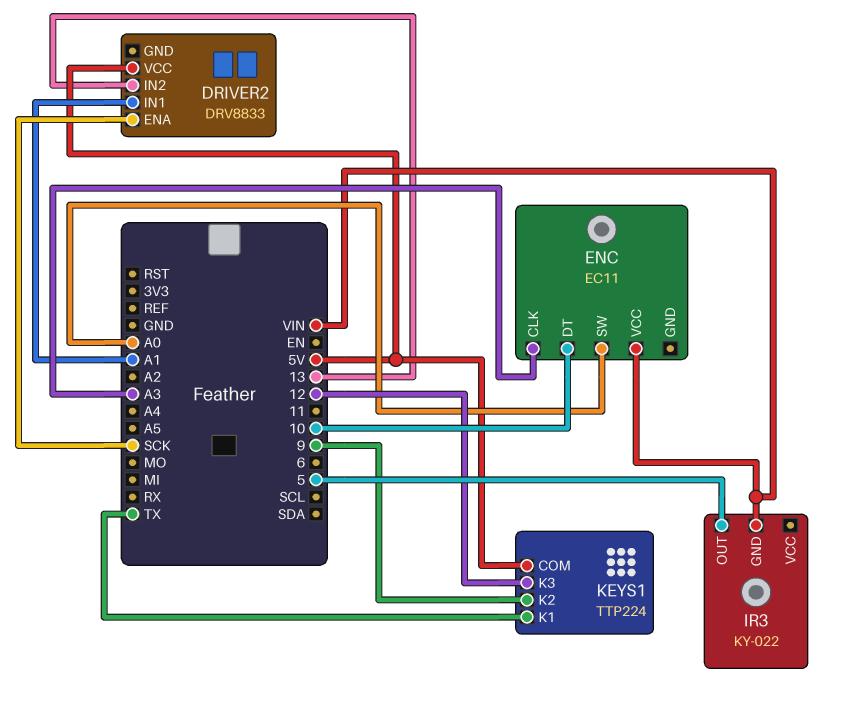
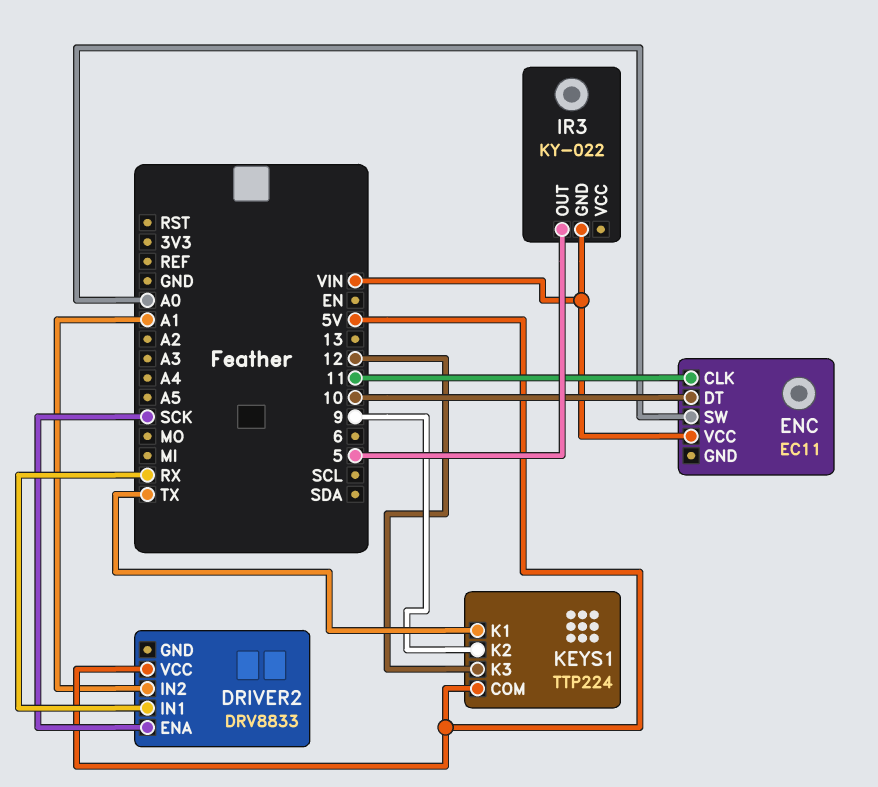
DRIVER2 pin IN1: A1 -> RX
DRIVER2 pin IN2: 13 -> A1
ENC pin CLK: A3 -> 11

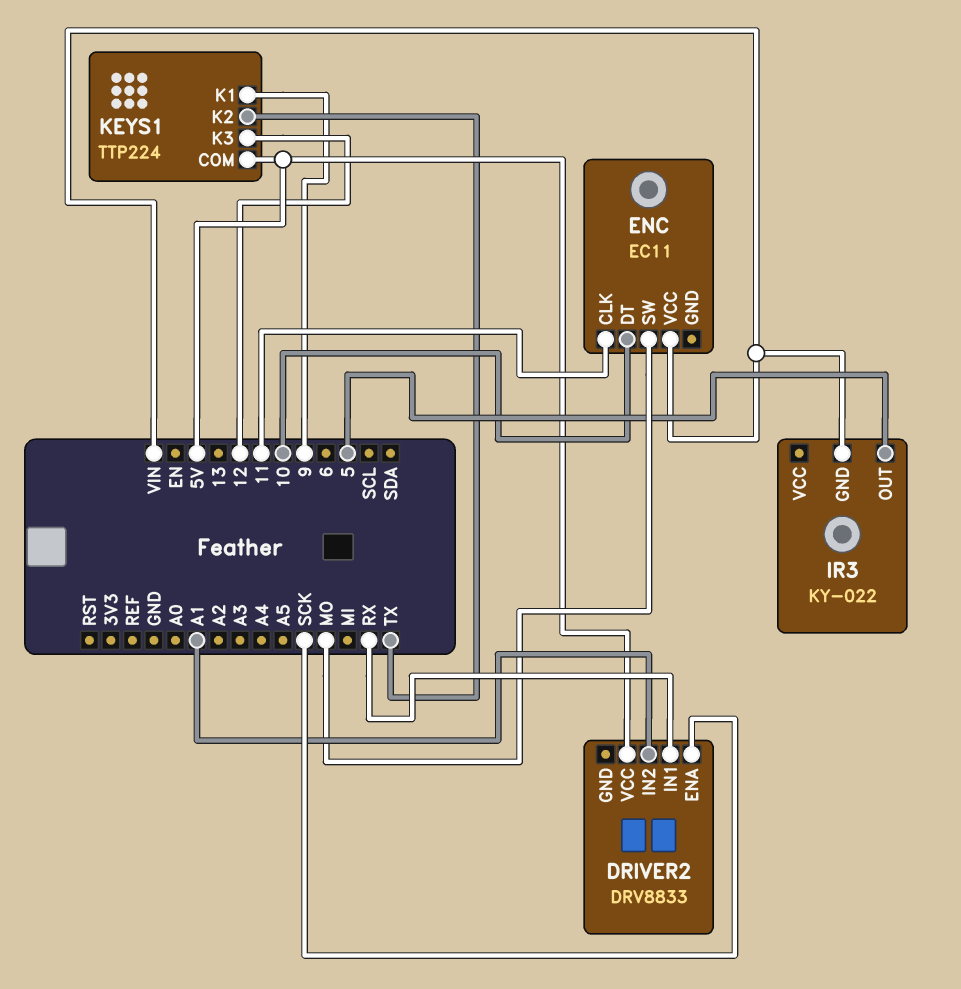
ENC pin SW: A0 -> MO
KEYS1 pin K1: TX -> 9
KEYS1 pin K2: 9 -> TX

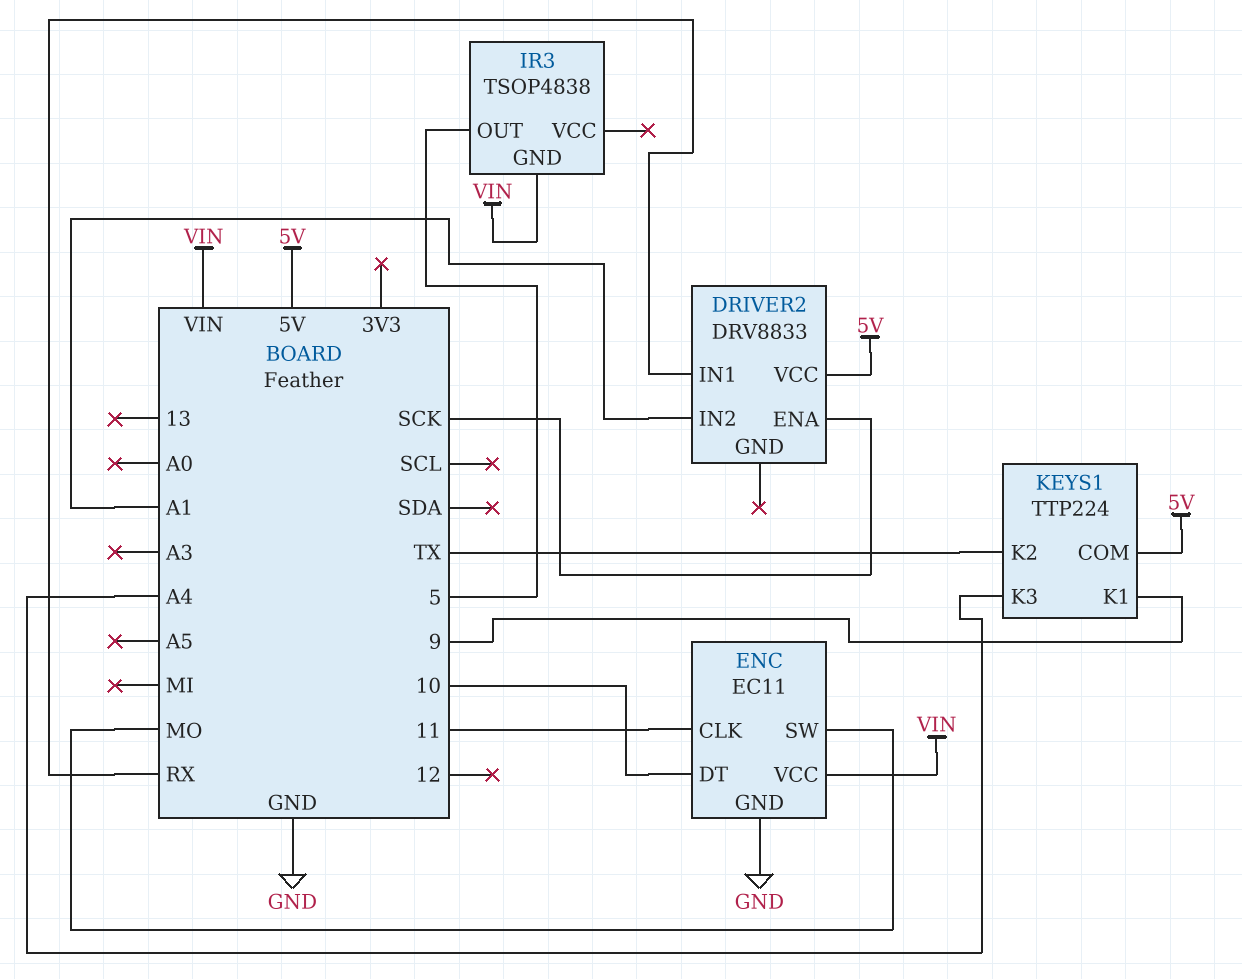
ENC pin GND: none -> GND
IR3: KY-022 -> TSOP4838
KEYS1 pin K3: 12 -> A4

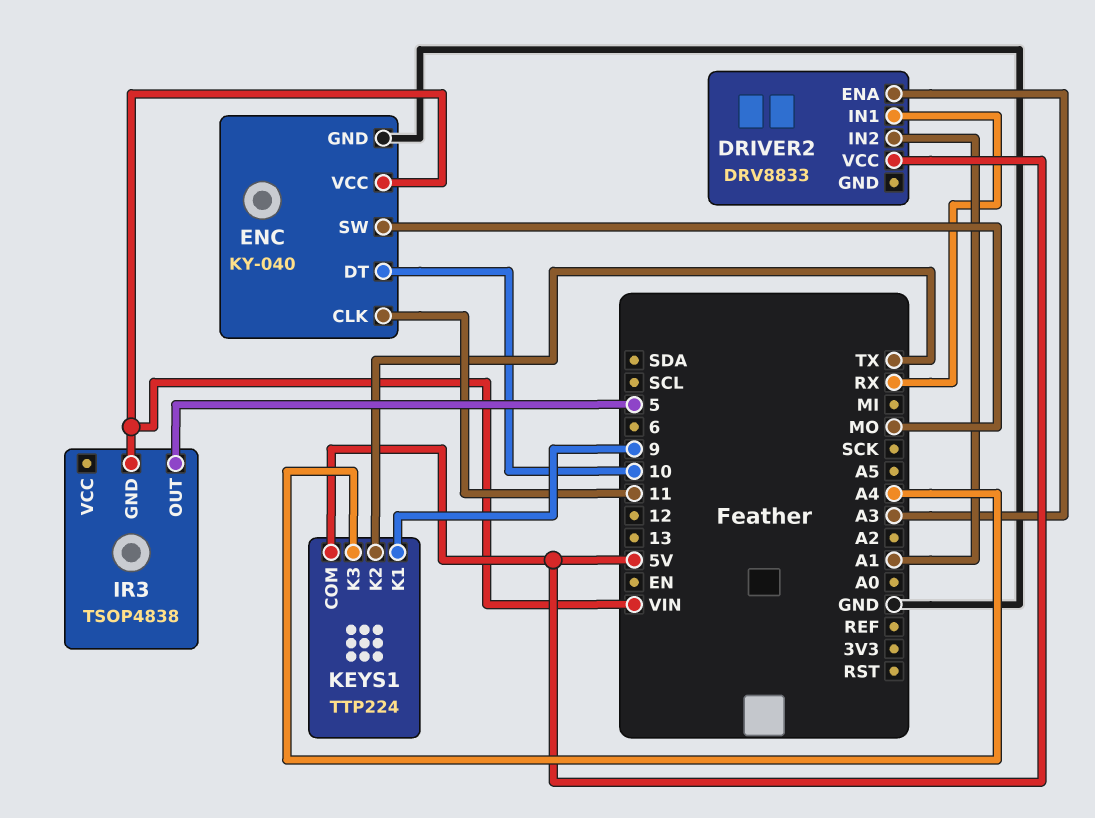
DRIVER2 pin ENA: SCK -> A3
ENC: EC11 -> KY-040

